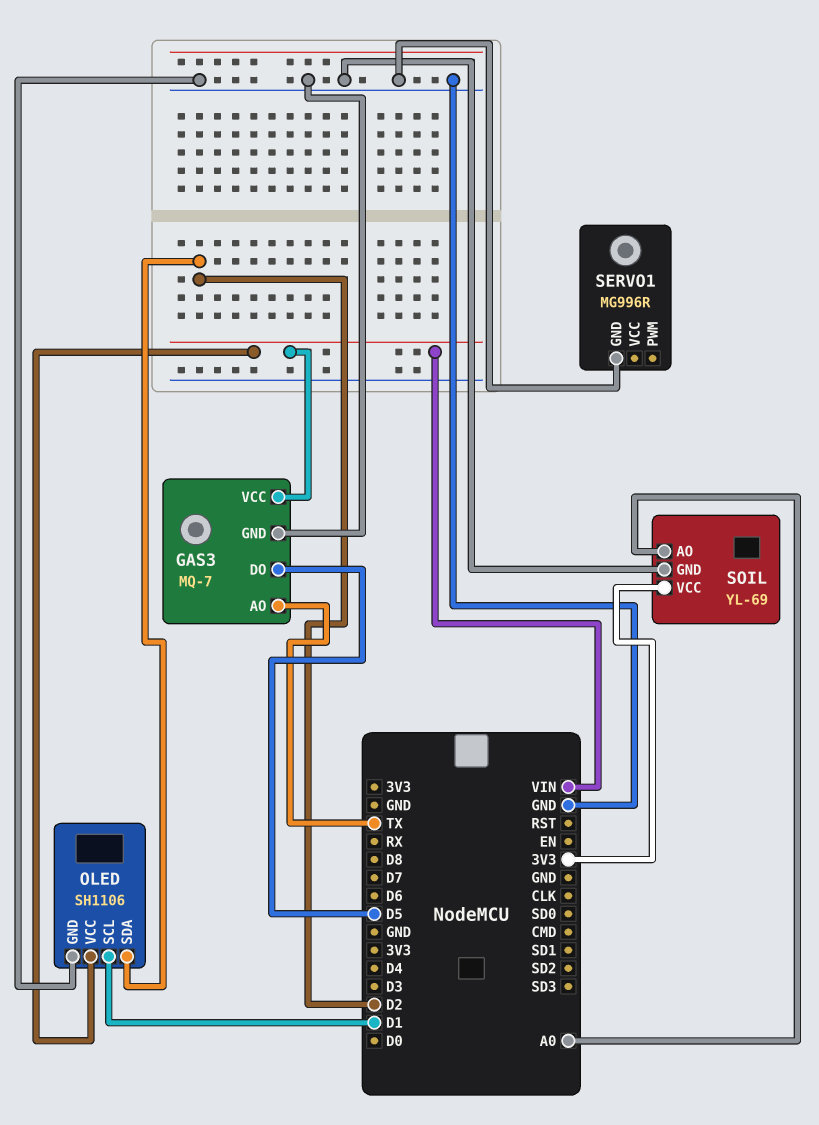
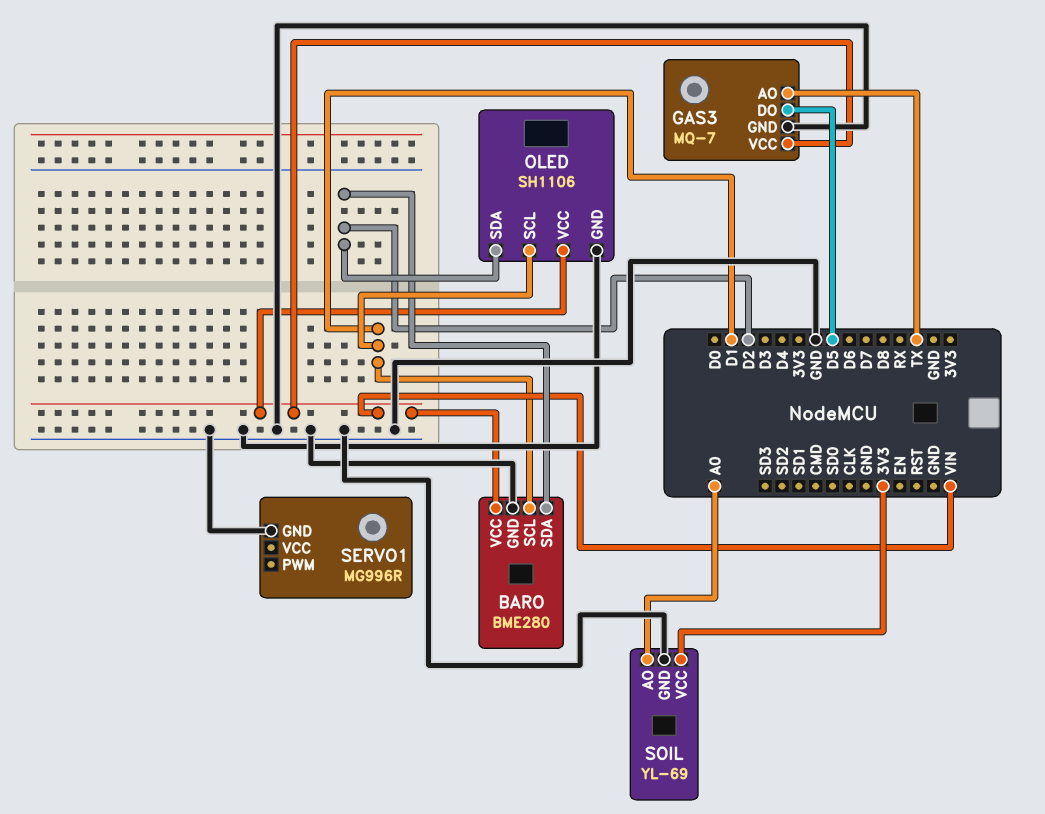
BARO: none -> BME280
BARO pin GND: none -> GND
BARO pin SCL: none -> D1
BARO pin SDA: none -> D2
BARO pin VCC: none -> VIN

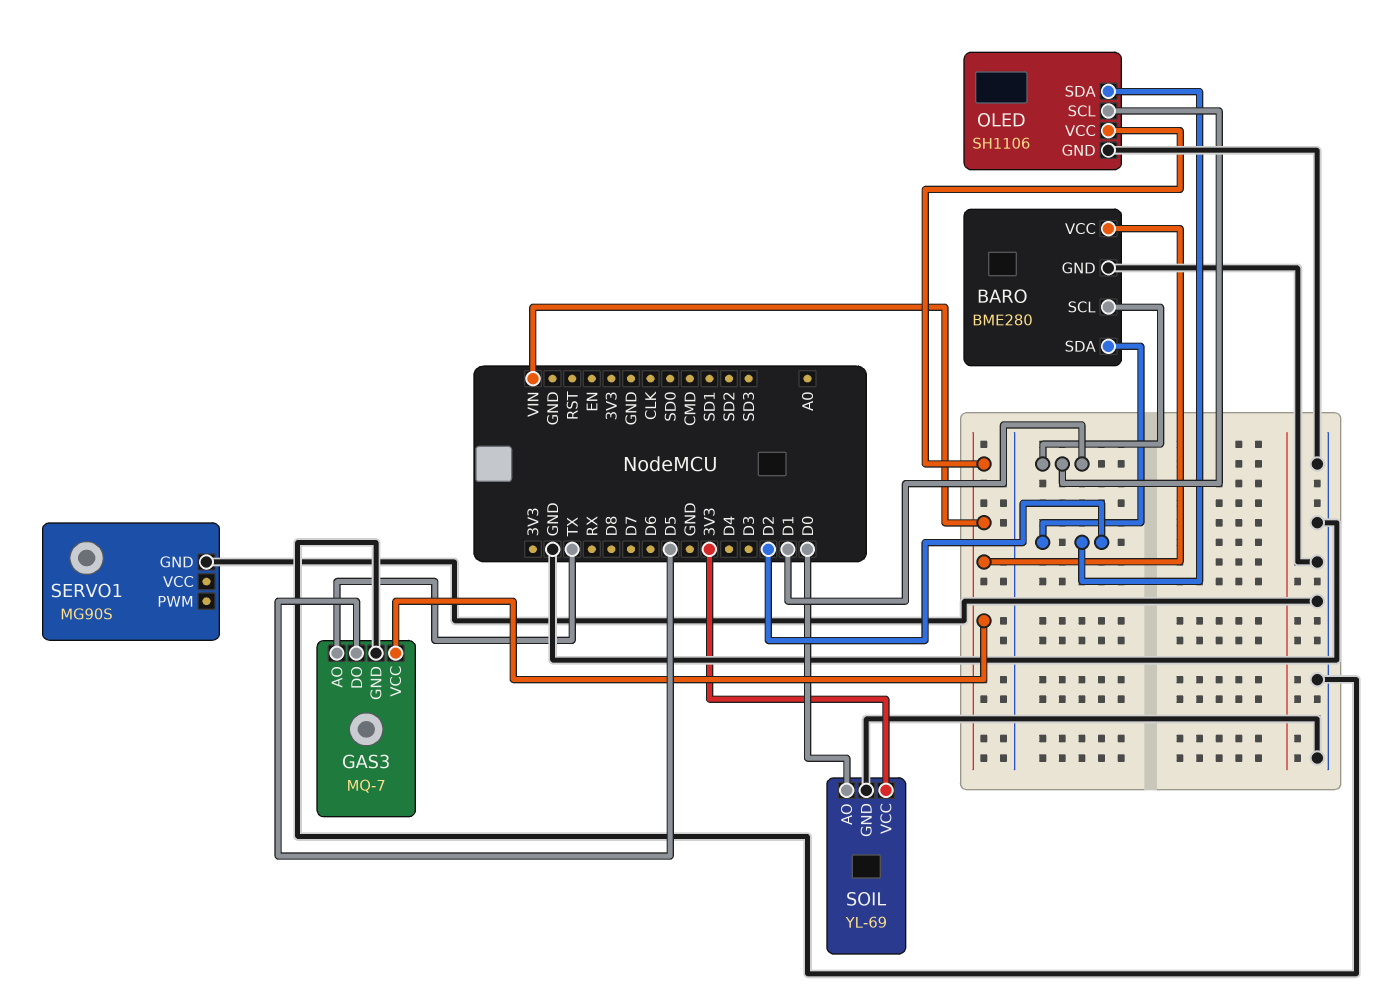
SERVO1: MG996R -> MG90S
SOIL pin AO: A0 -> D0

